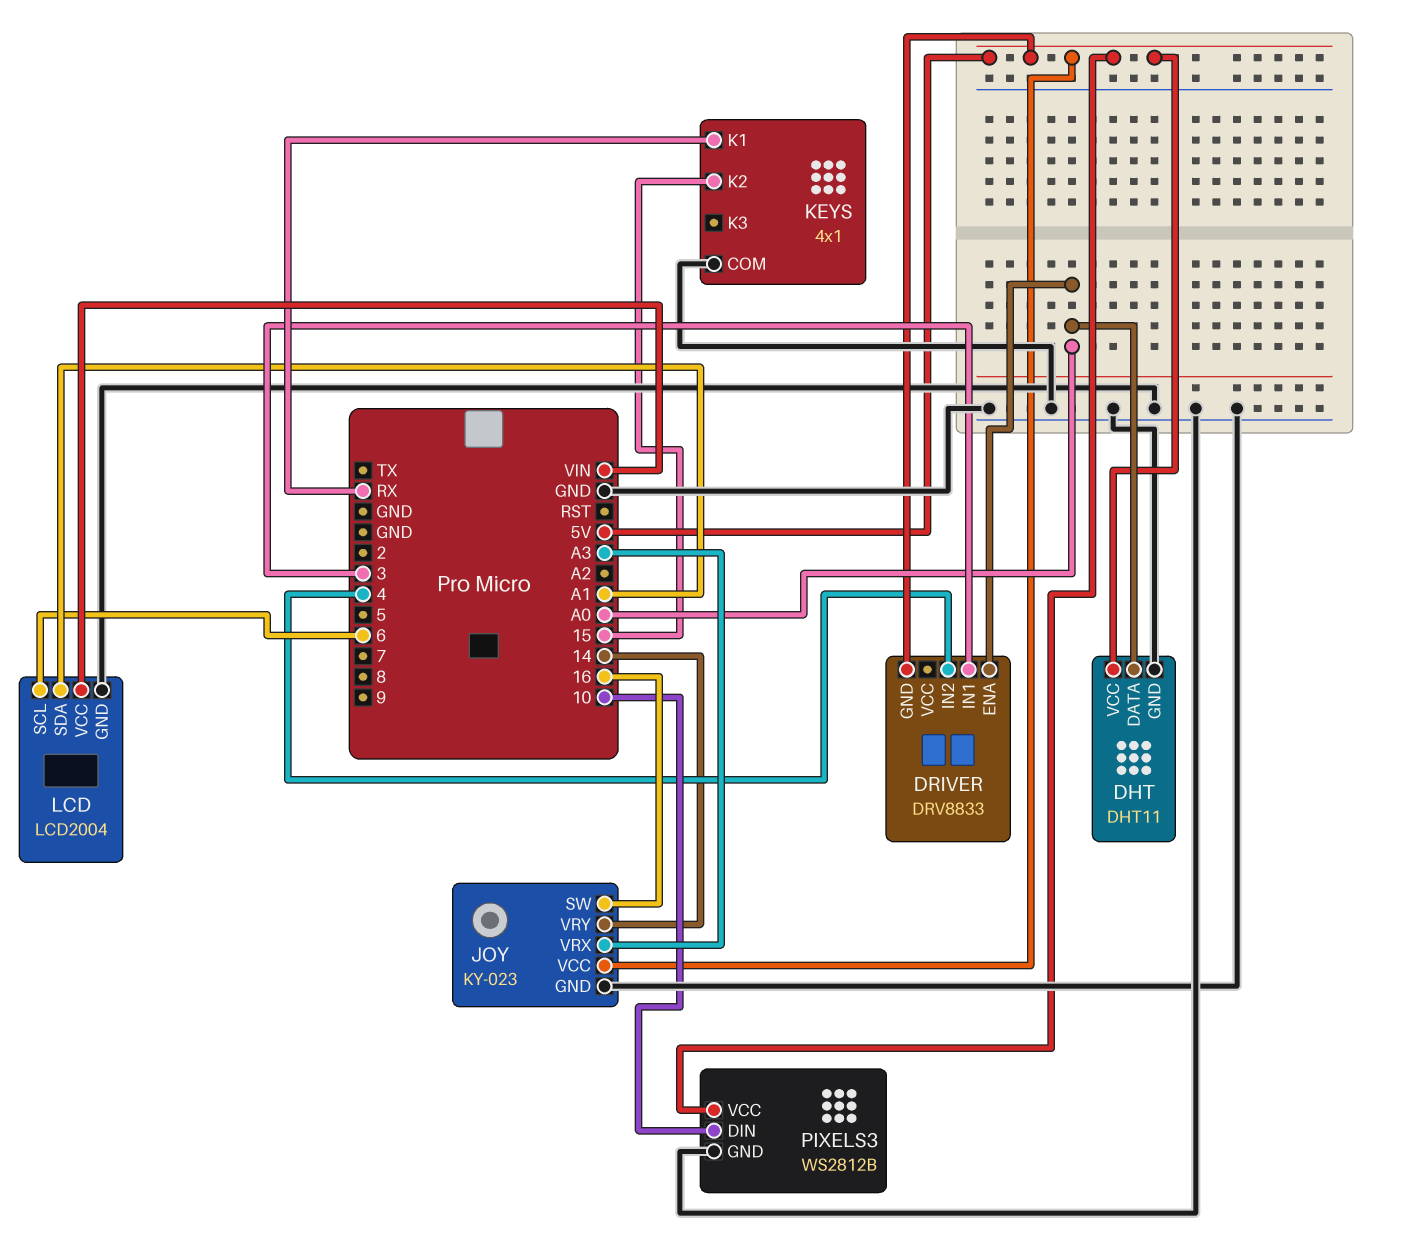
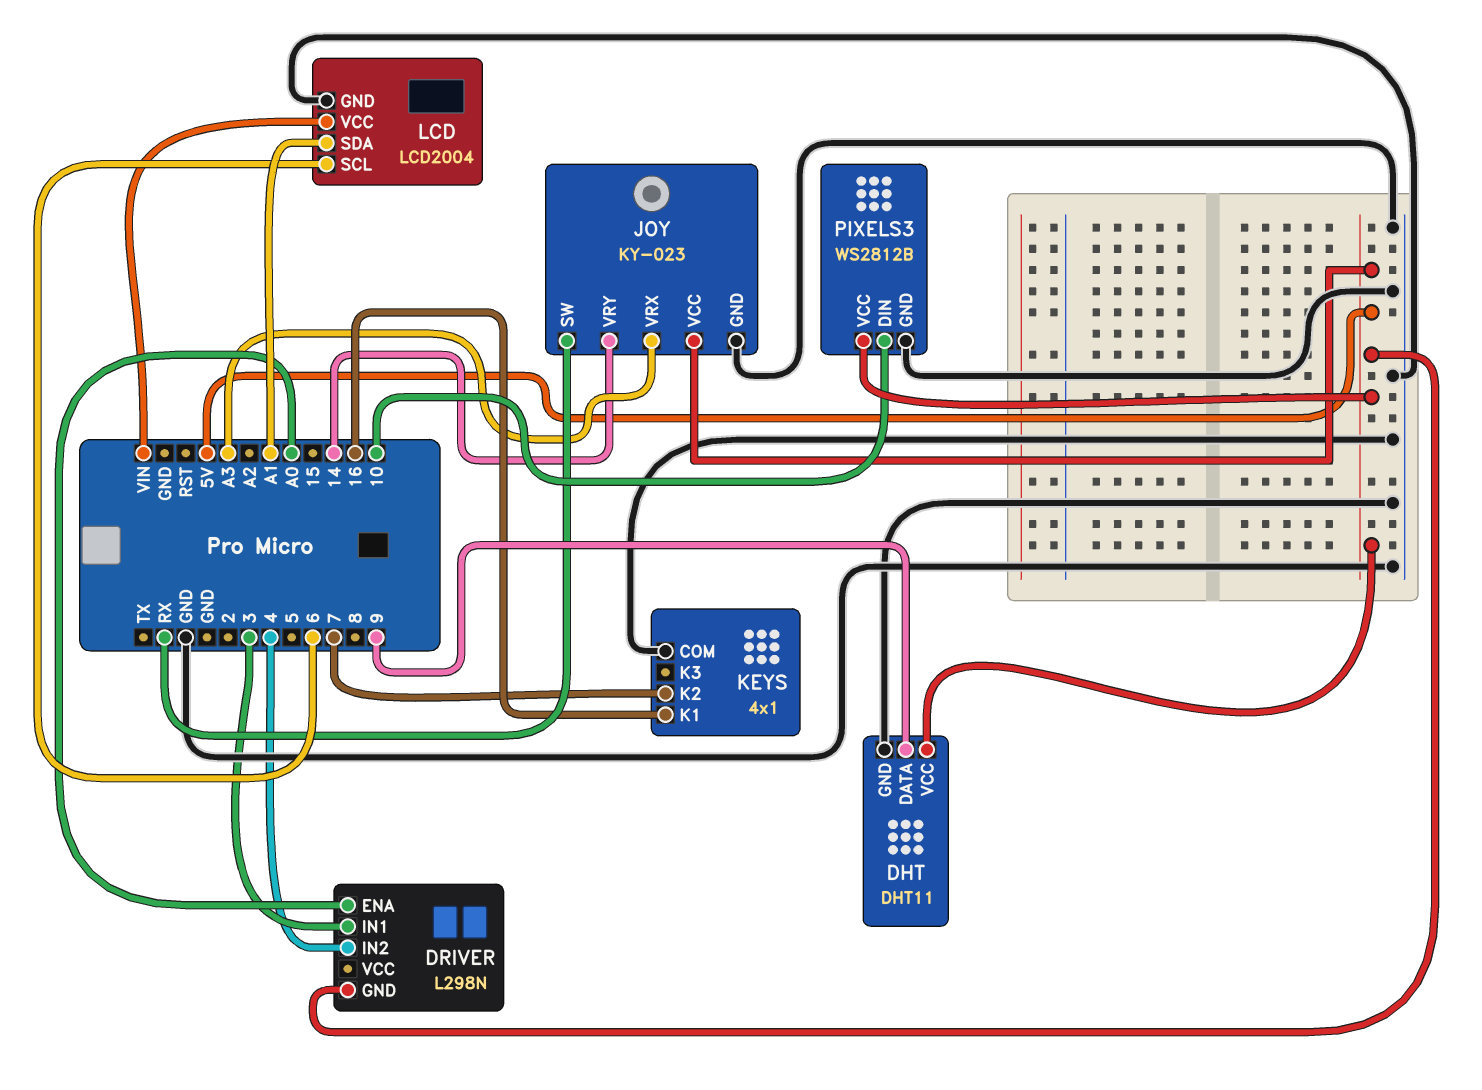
DHT pin DATA: A0 -> 9
DRIVER: DRV8833 -> L298N
JOY pin SW: 16 -> RX
KEYS pin K1: RX -> 16
KEYS pin K2: 15 -> 7

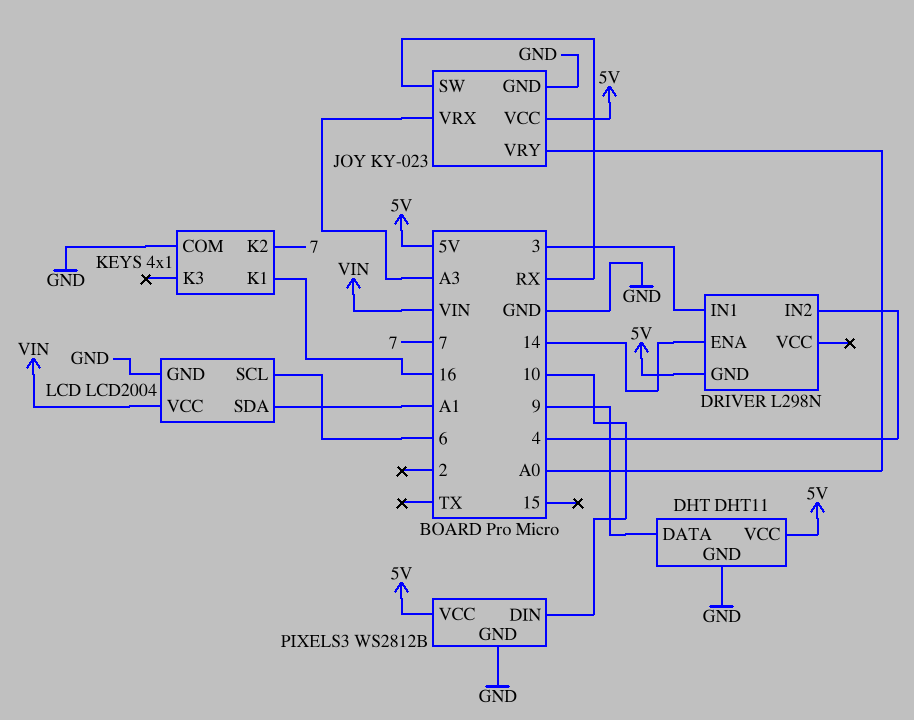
DRIVER pin ENA: A0 -> 14
JOY pin VRY: 14 -> A0

